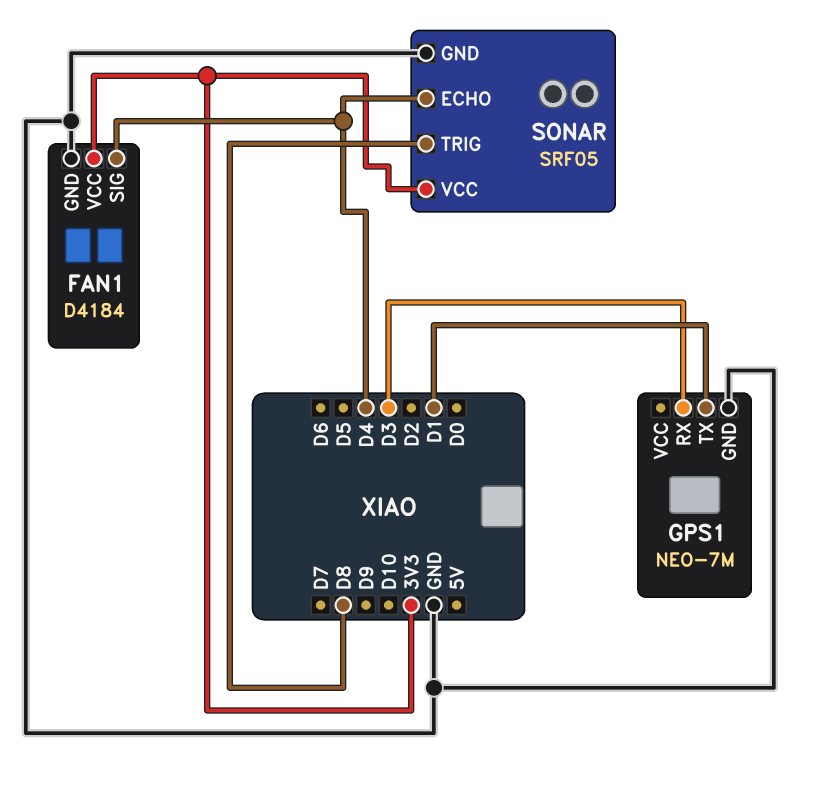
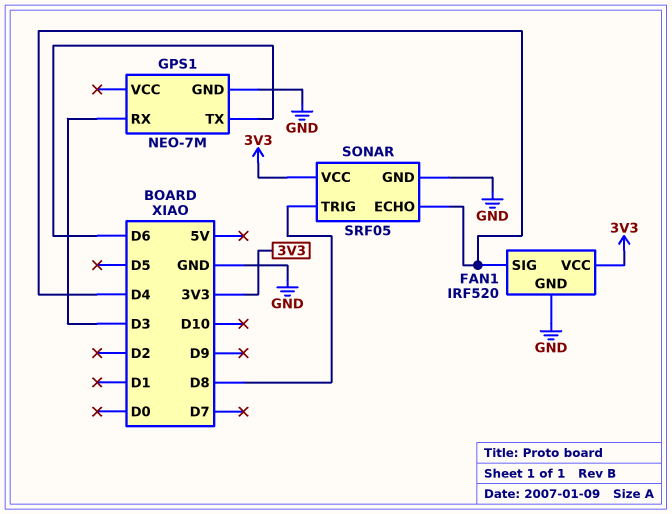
FAN1: D4184 -> IRF520
GPS1 pin TX: D1 -> D6

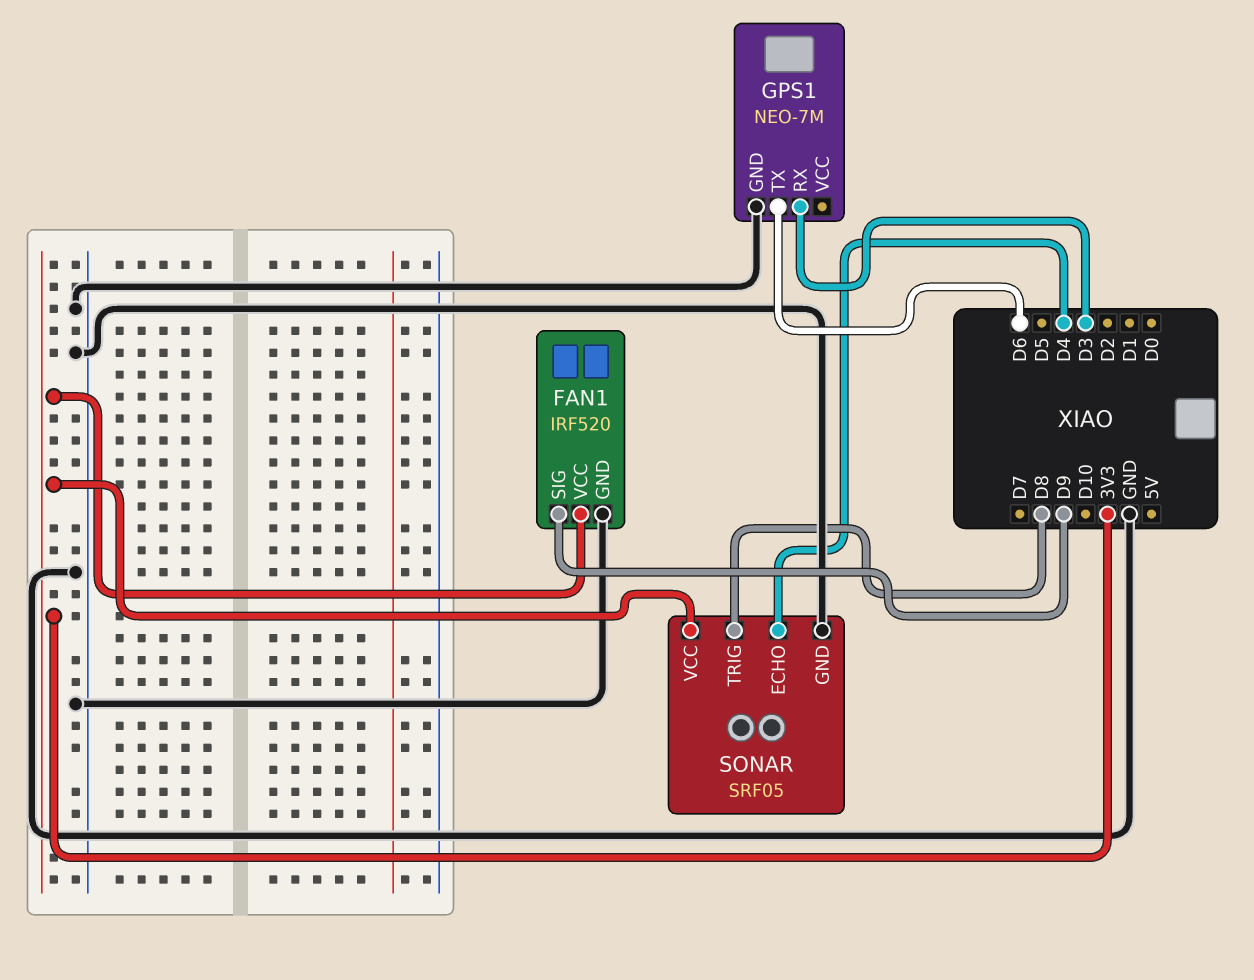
FAN1 pin SIG: D4 -> D9

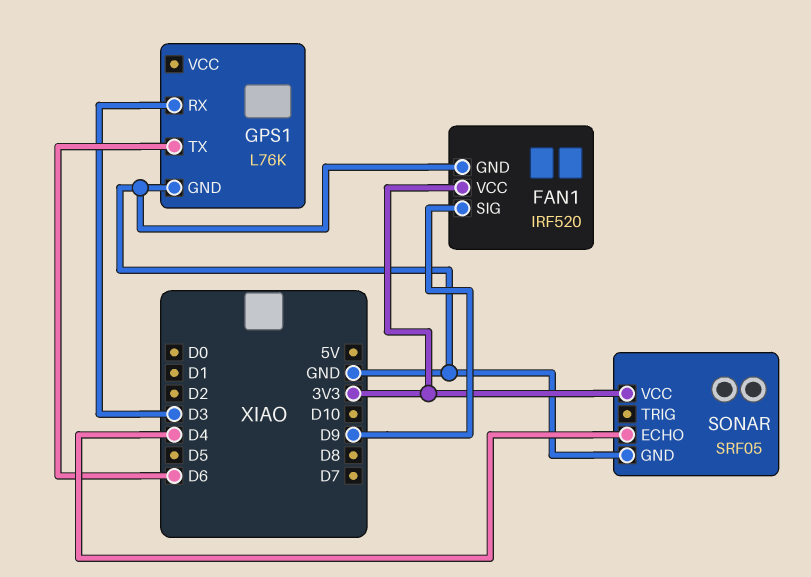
GPS1: NEO-7M -> L76K
SONAR pin TRIG: D8 -> none

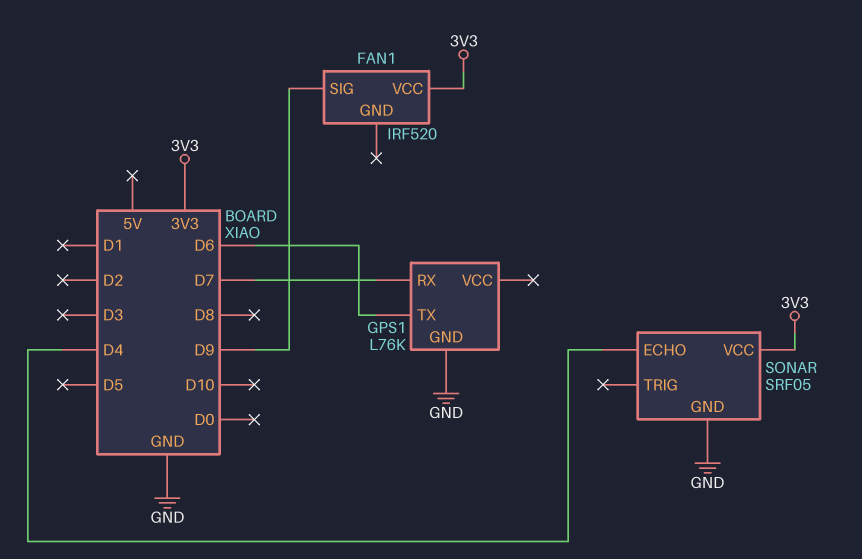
FAN1 pin GND: GND -> none
GPS1 pin RX: D3 -> D7

